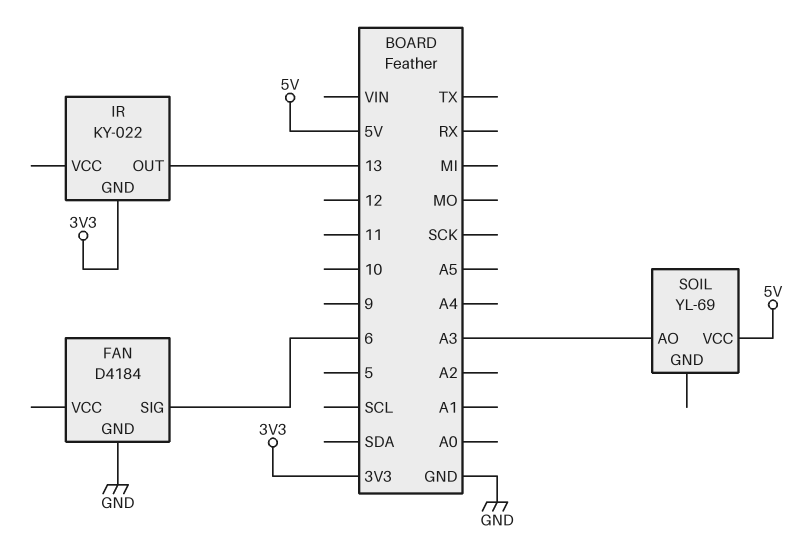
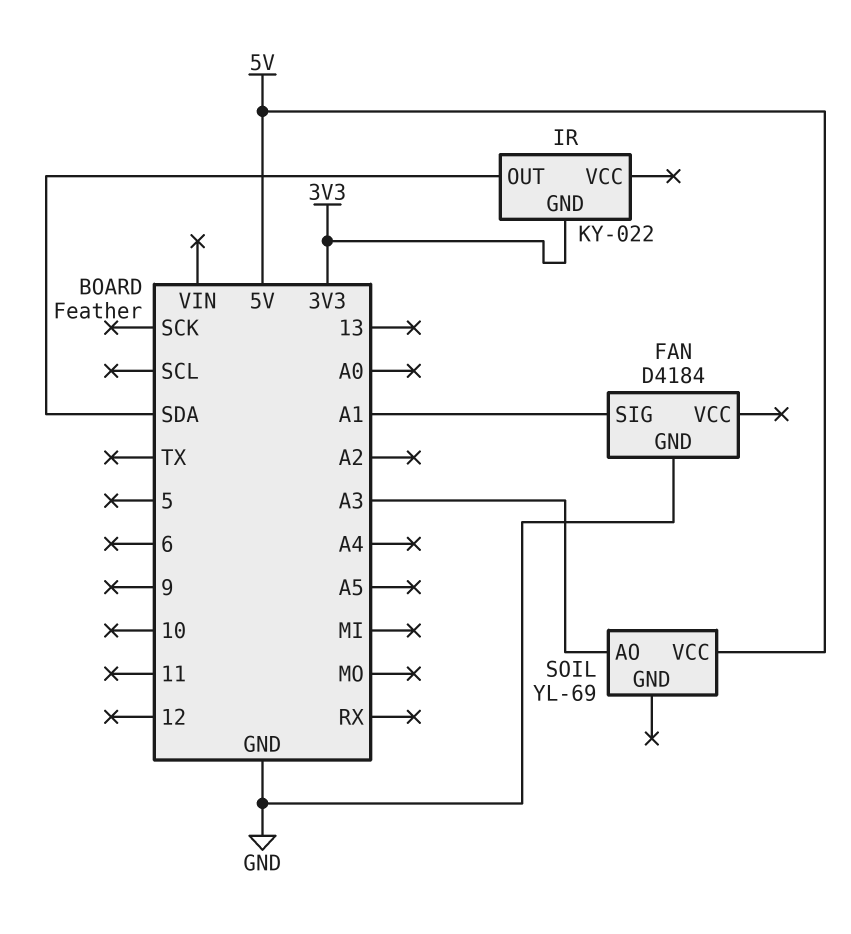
FAN pin SIG: 6 -> A1
IR pin OUT: 13 -> SDA

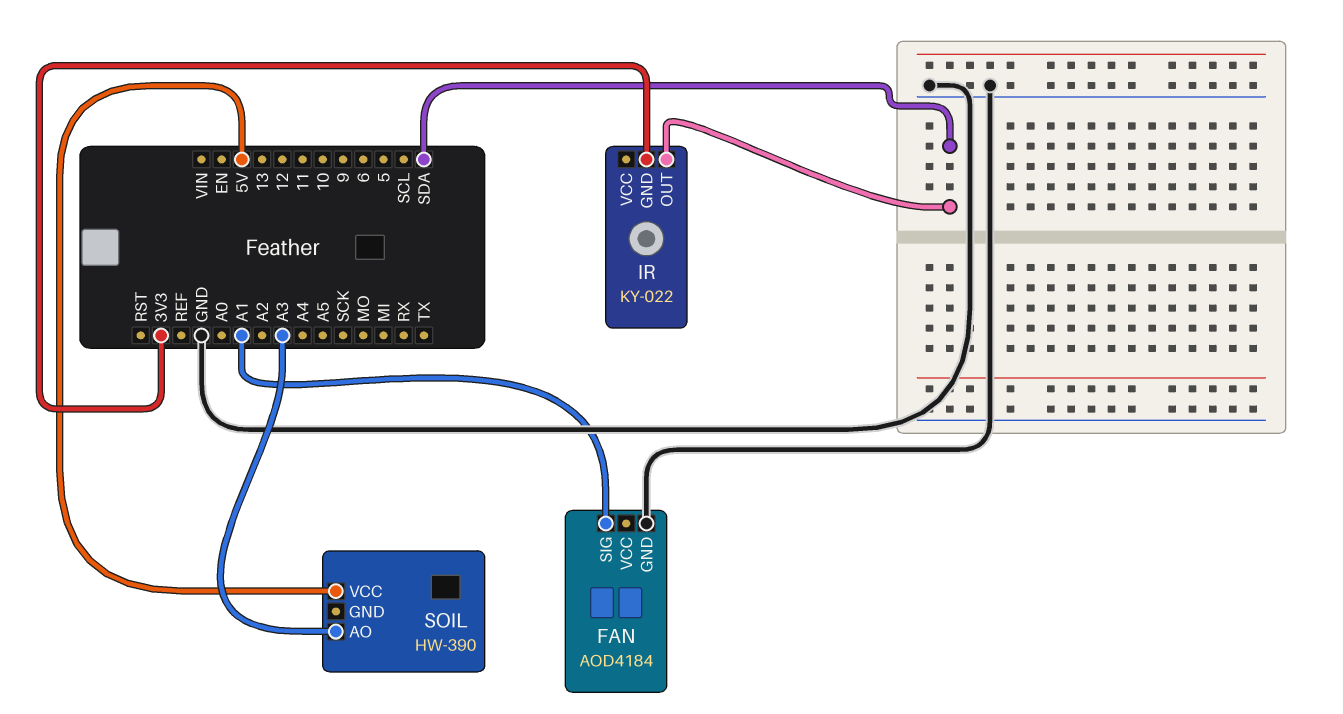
FAN: D4184 -> AOD4184
SOIL: YL-69 -> HW-390

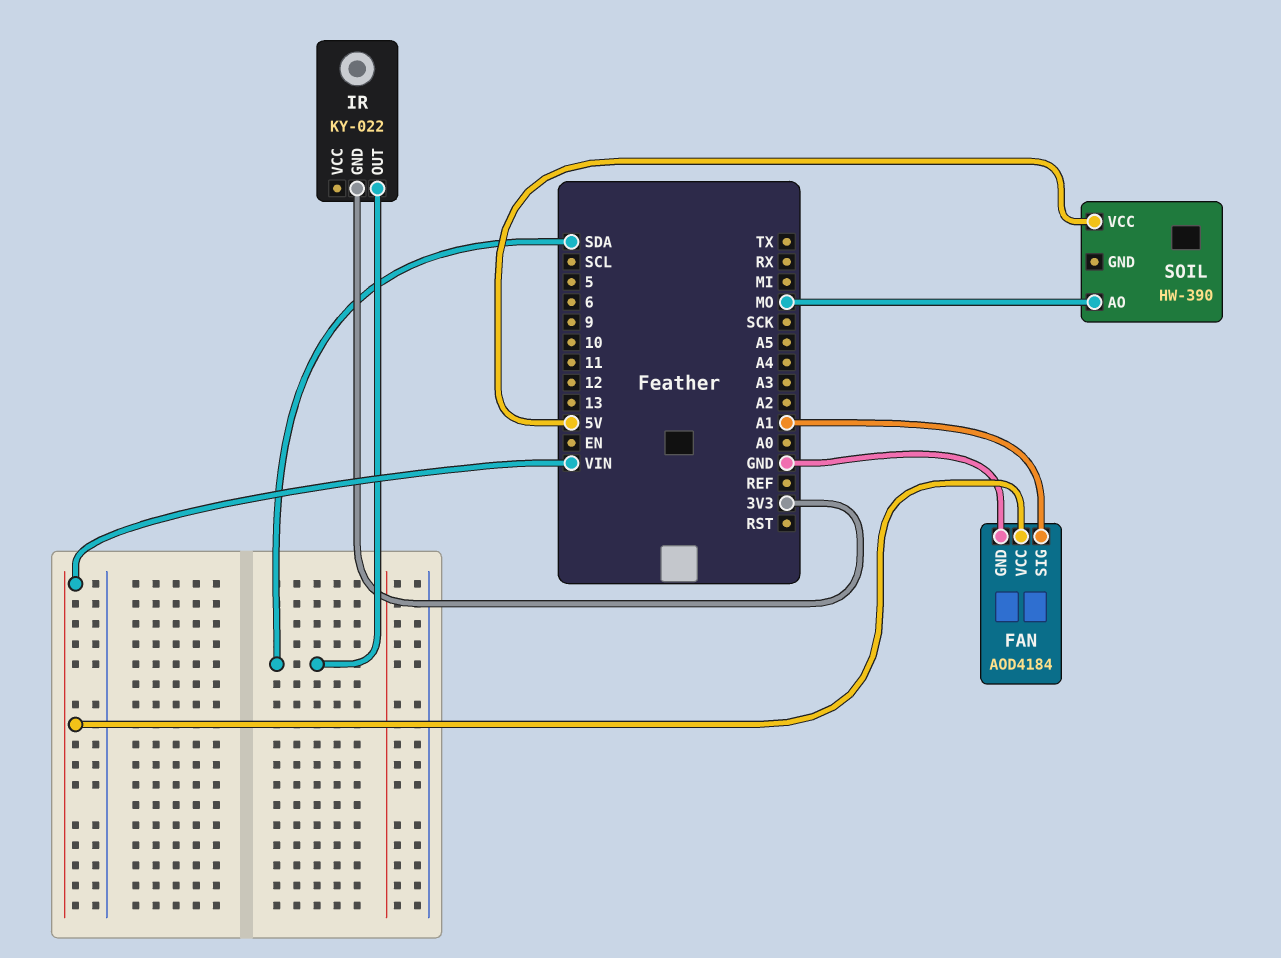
FAN pin VCC: none -> VIN
SOIL pin AO: A3 -> MO

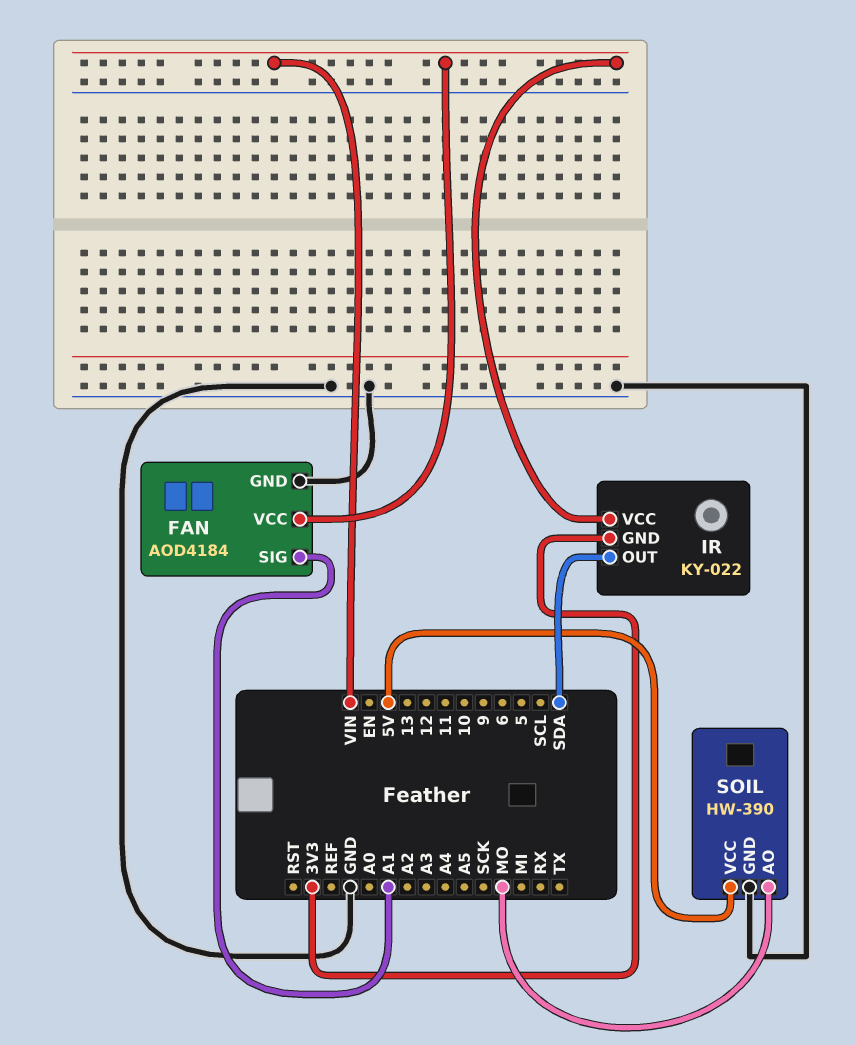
IR pin VCC: none -> VIN
SOIL pin GND: none -> GND

